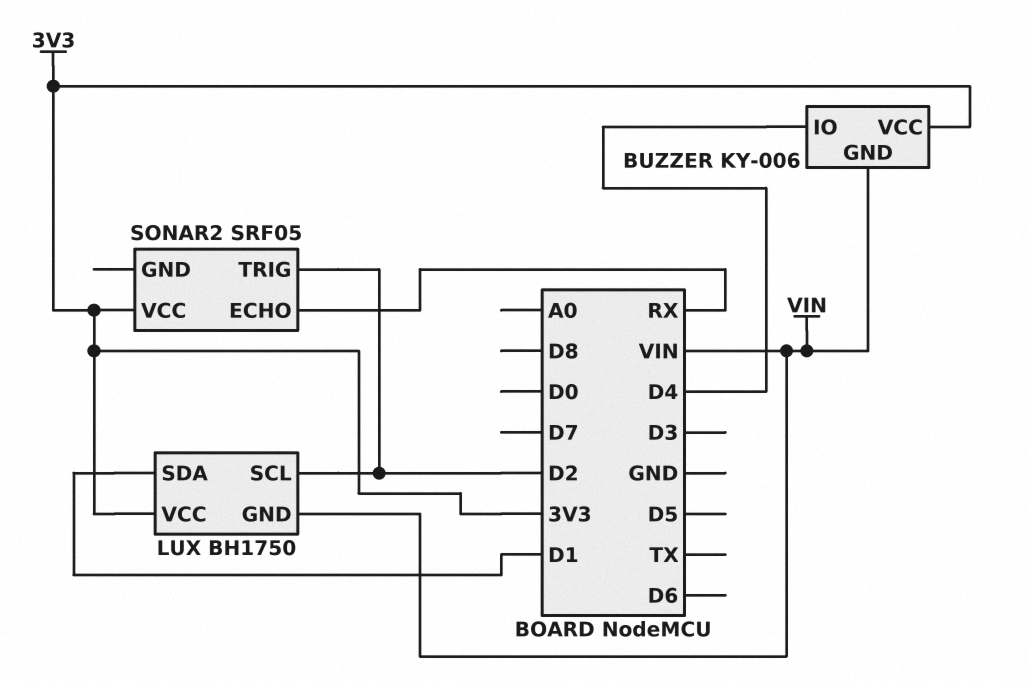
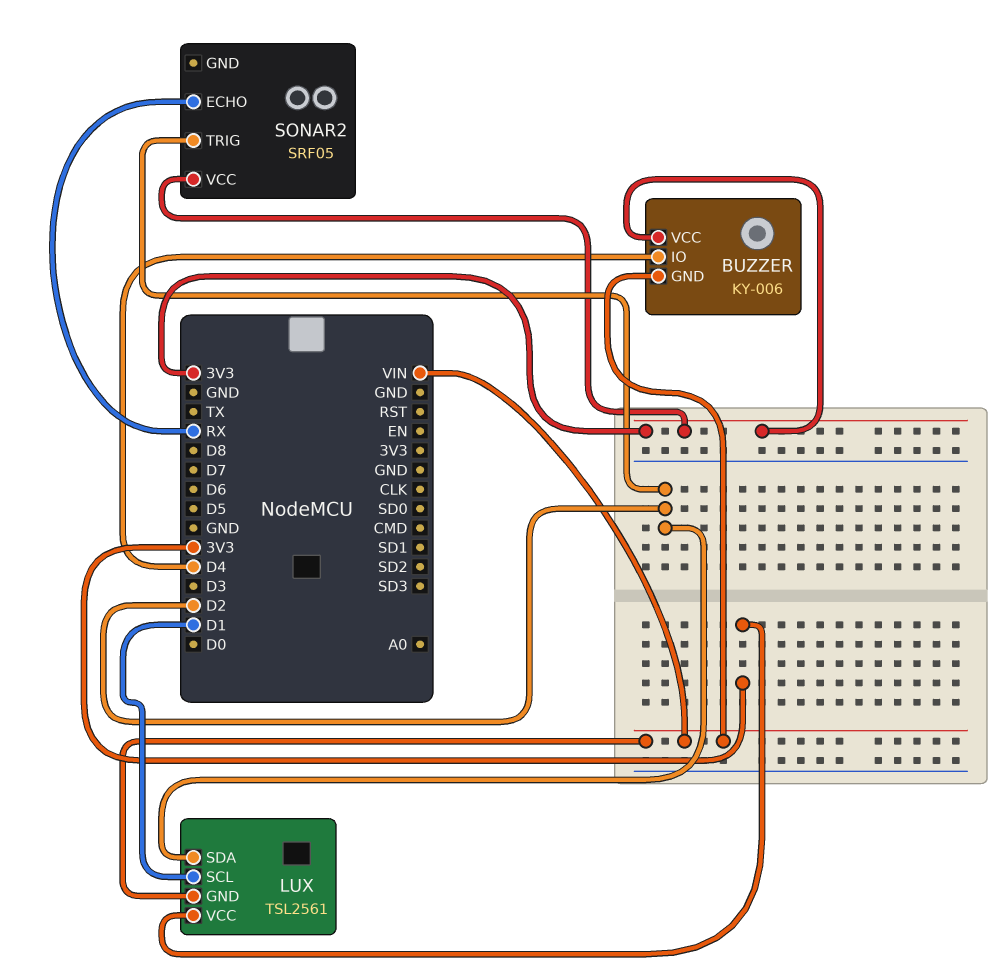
LUX: BH1750 -> TSL2561
LUX pin SCL: D2 -> D1
LUX pin SDA: D1 -> D2

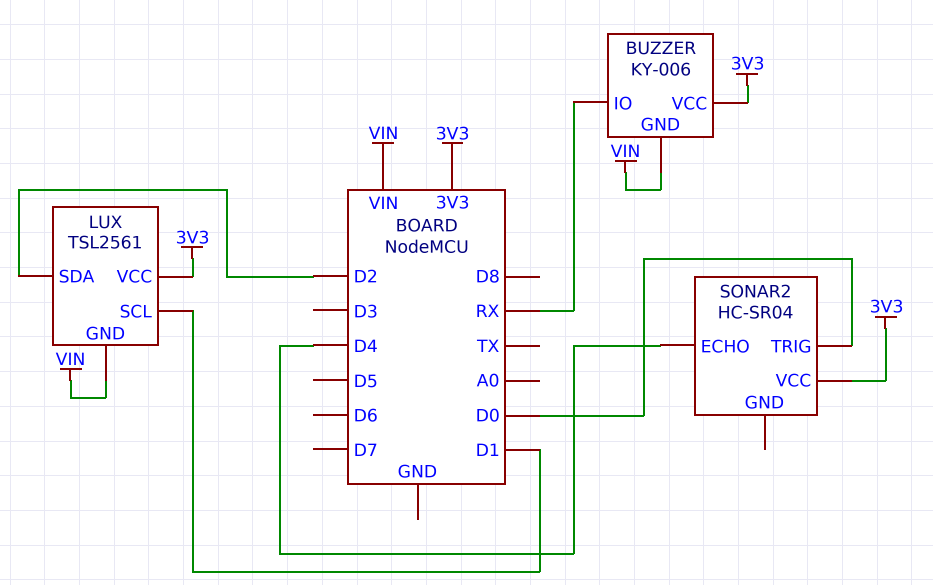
BUZZER pin IO: D4 -> RX
SONAR2: SRF05 -> HC-SR04
SONAR2 pin ECHO: RX -> D4
SONAR2 pin TRIG: D2 -> D0

